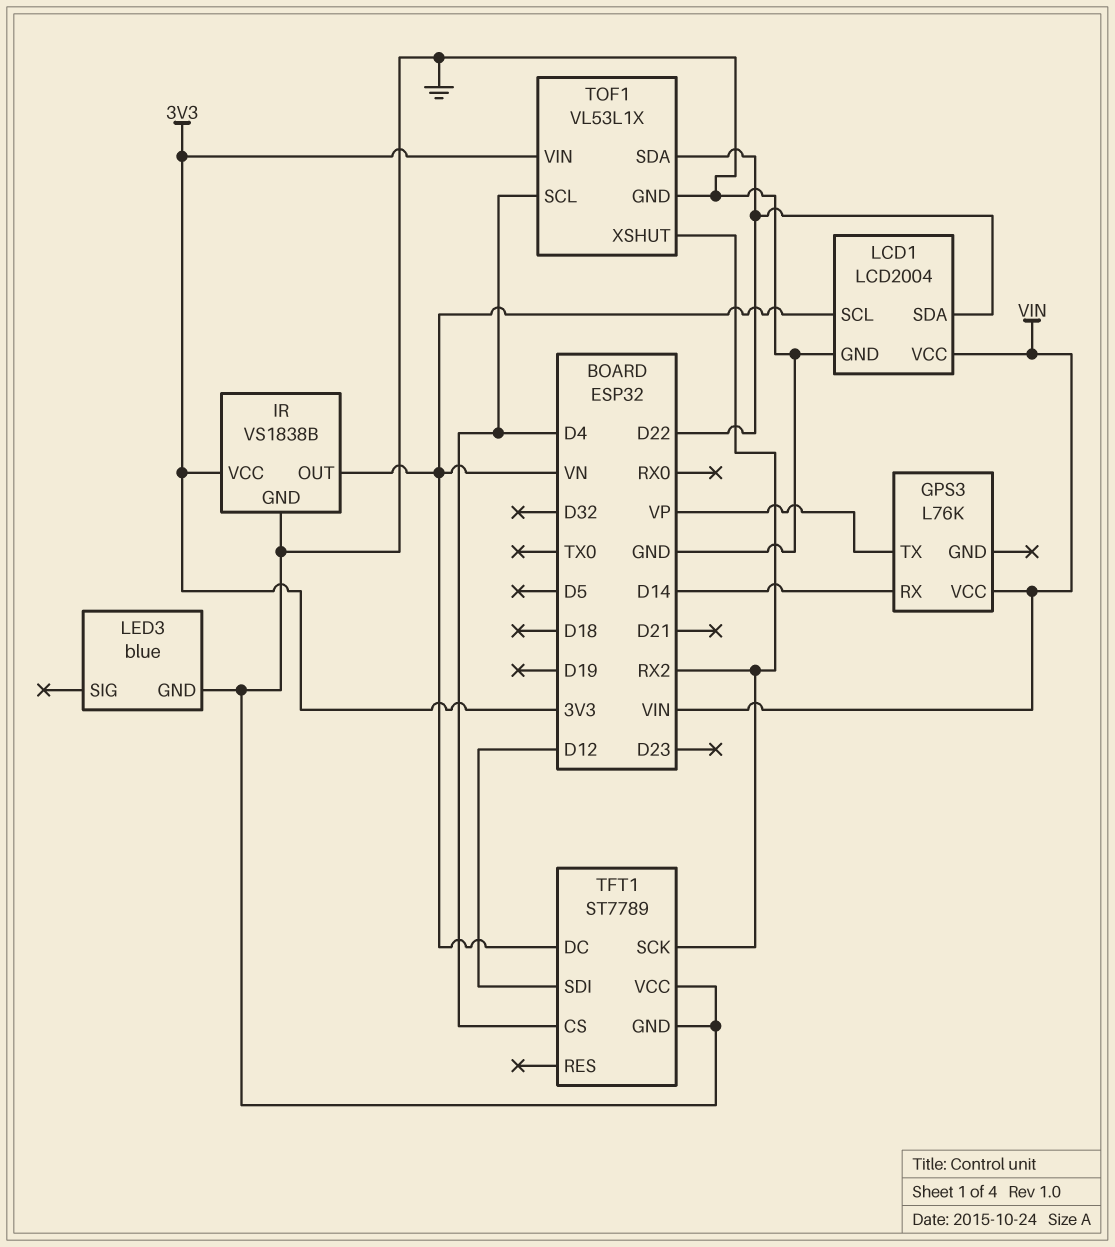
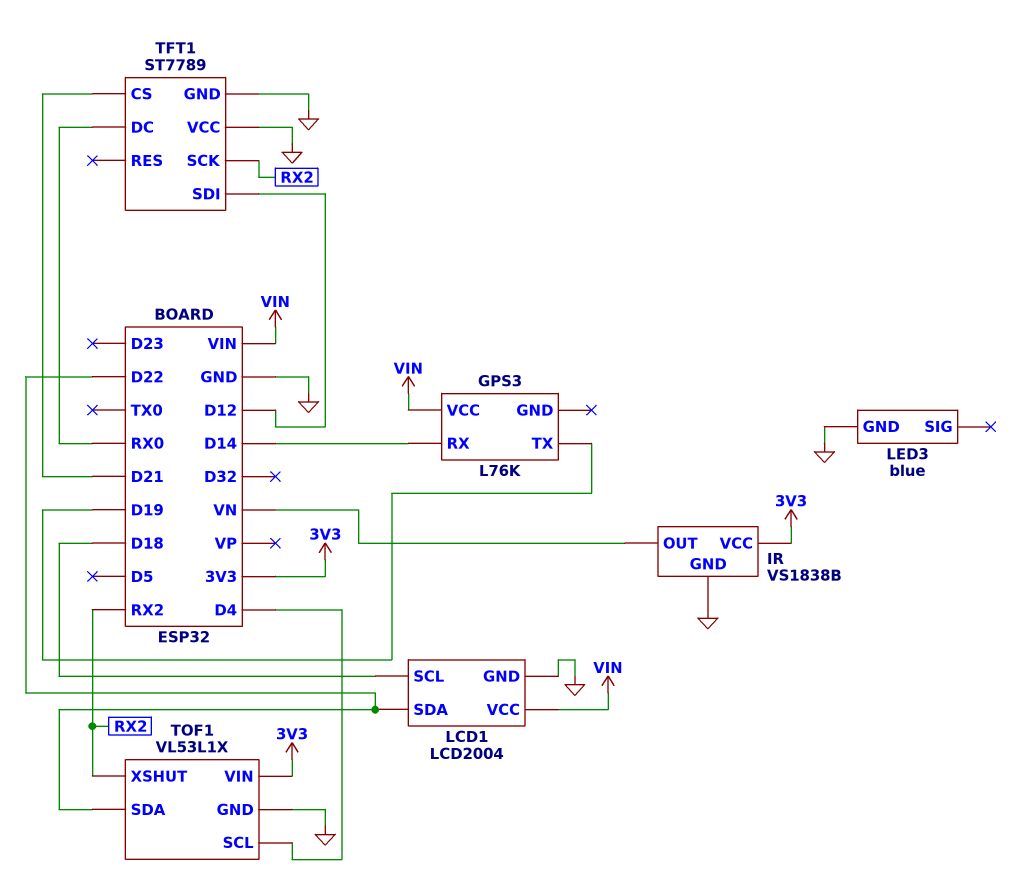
GPS3 pin TX: VP -> D19
LCD1 pin SCL: VN -> D18
TFT1 pin CS: D4 -> D21
TFT1 pin DC: VN -> RX0

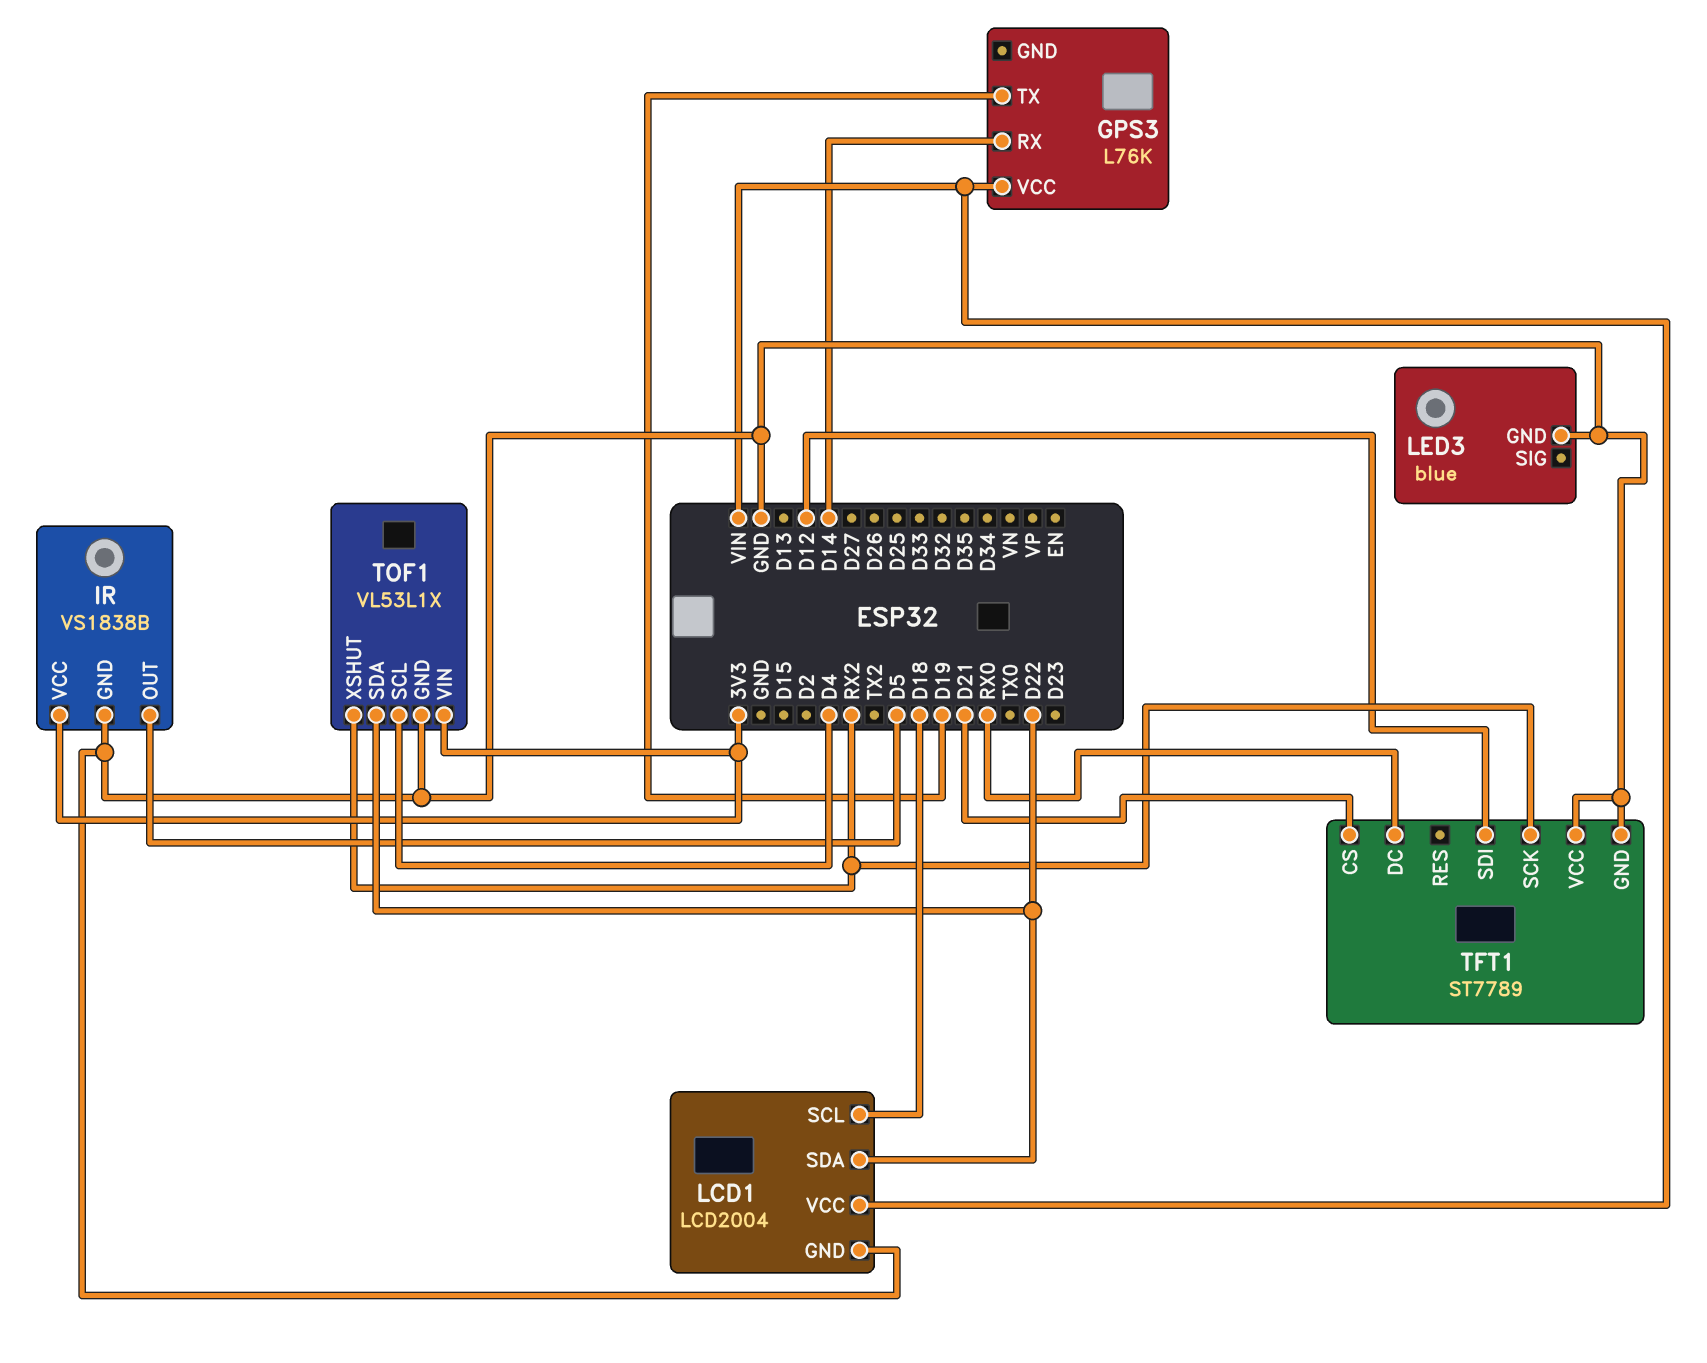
IR pin OUT: VN -> D5

